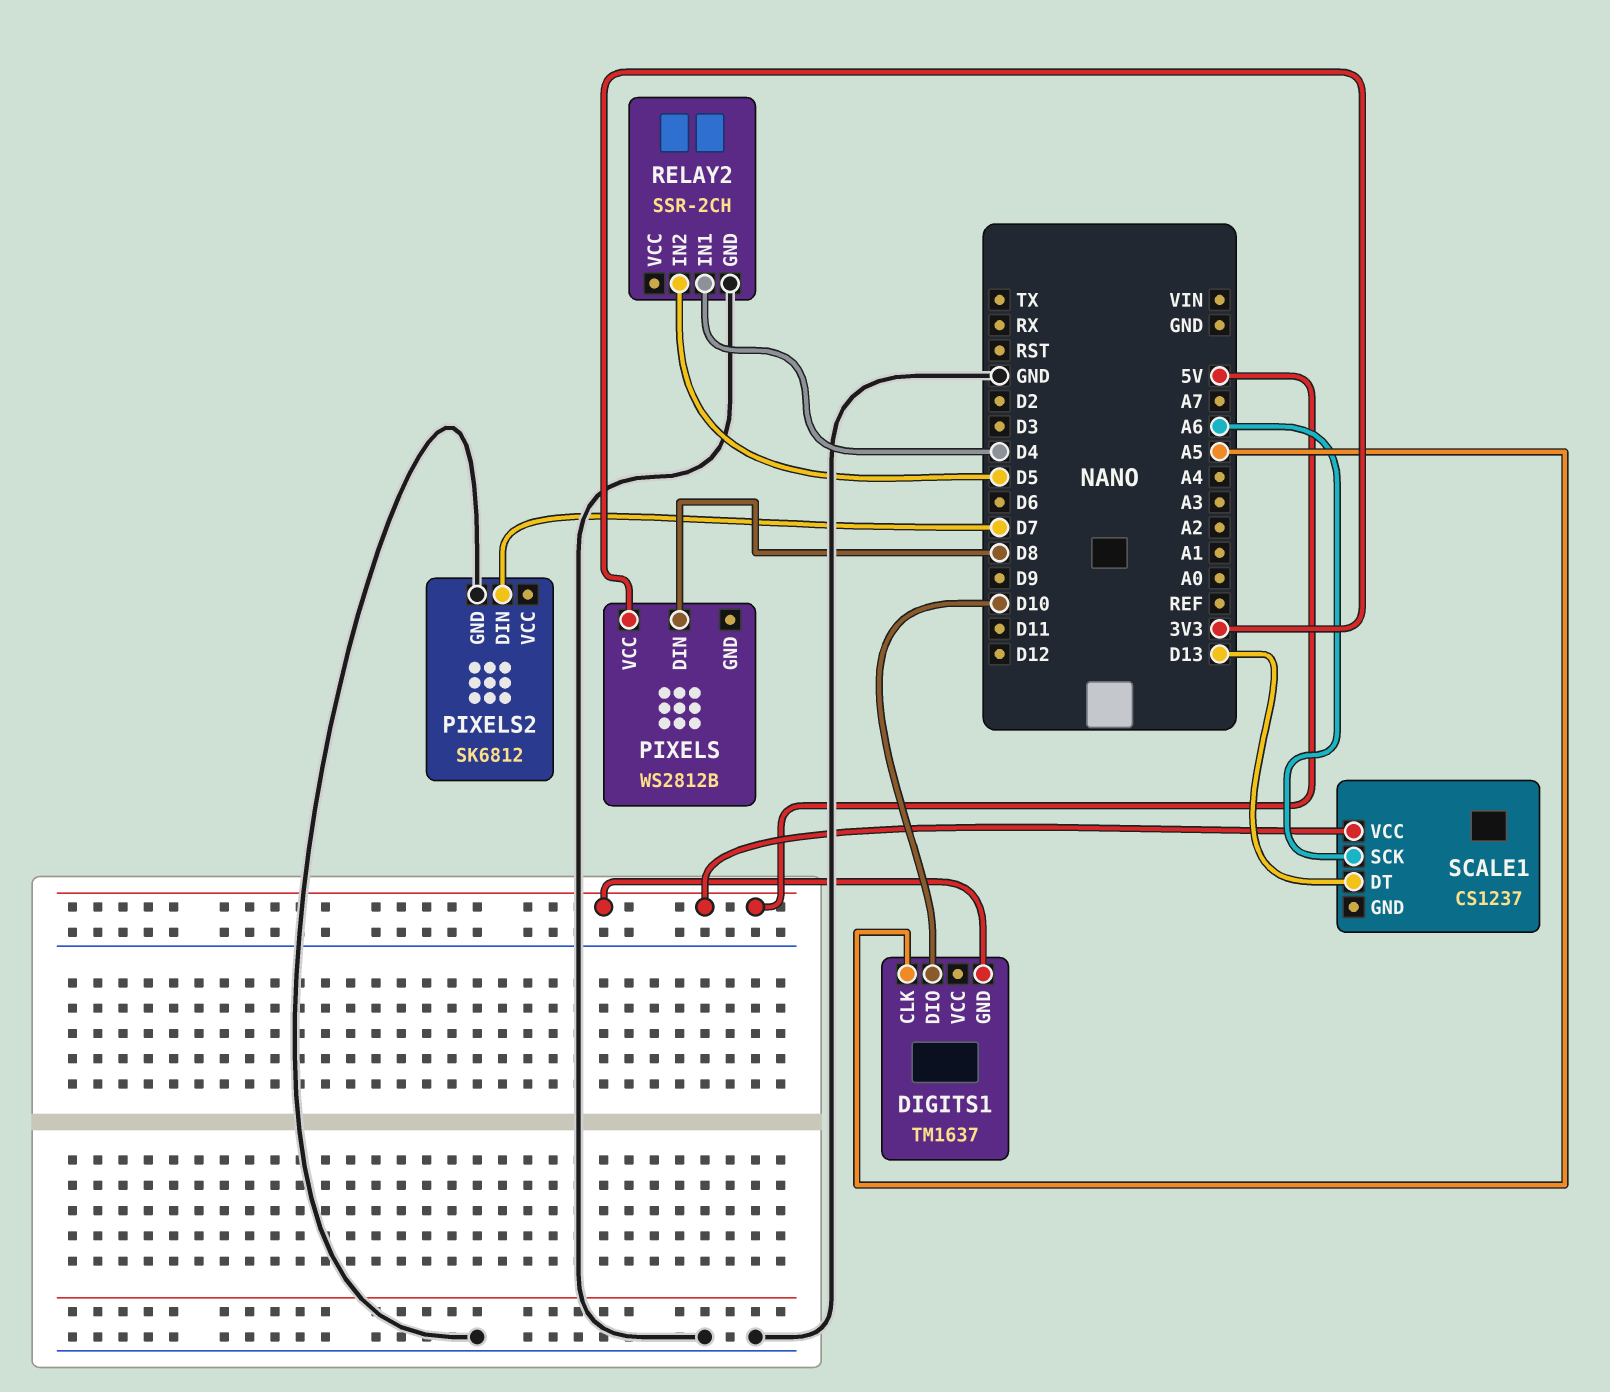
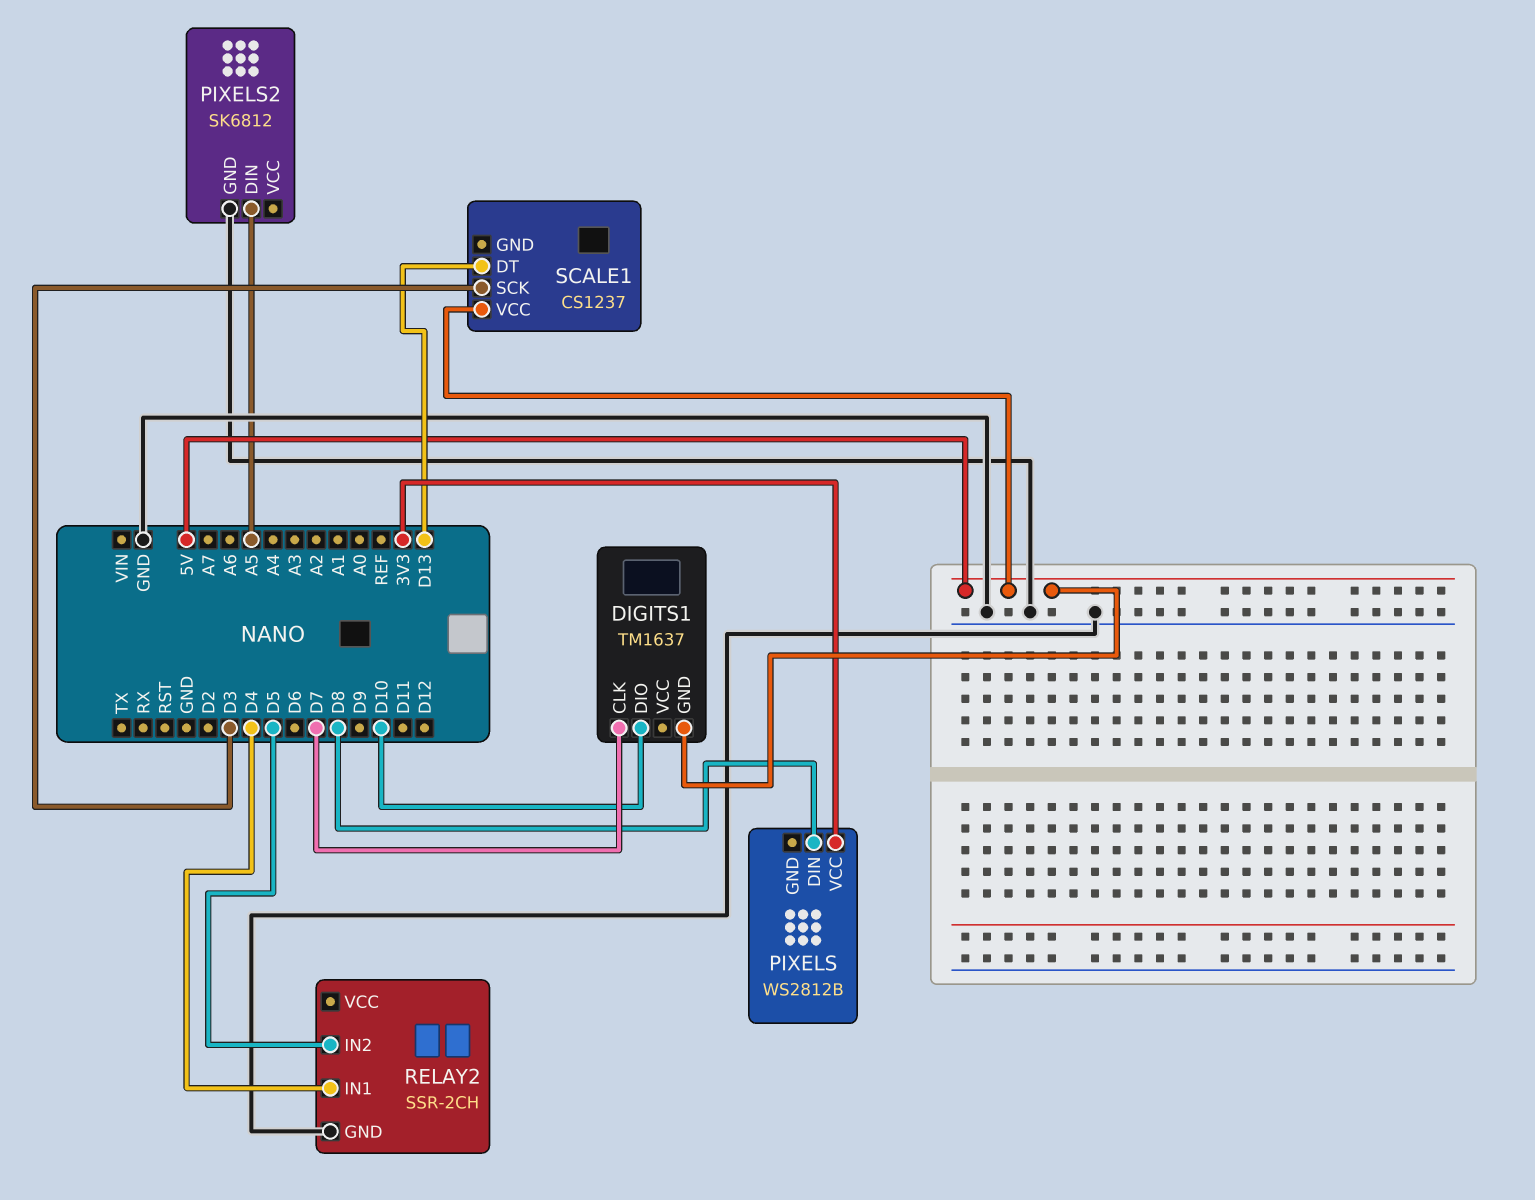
DIGITS1 pin CLK: A5 -> D7
PIXELS2 pin DIN: D7 -> A5
SCALE1 pin SCK: A6 -> D3

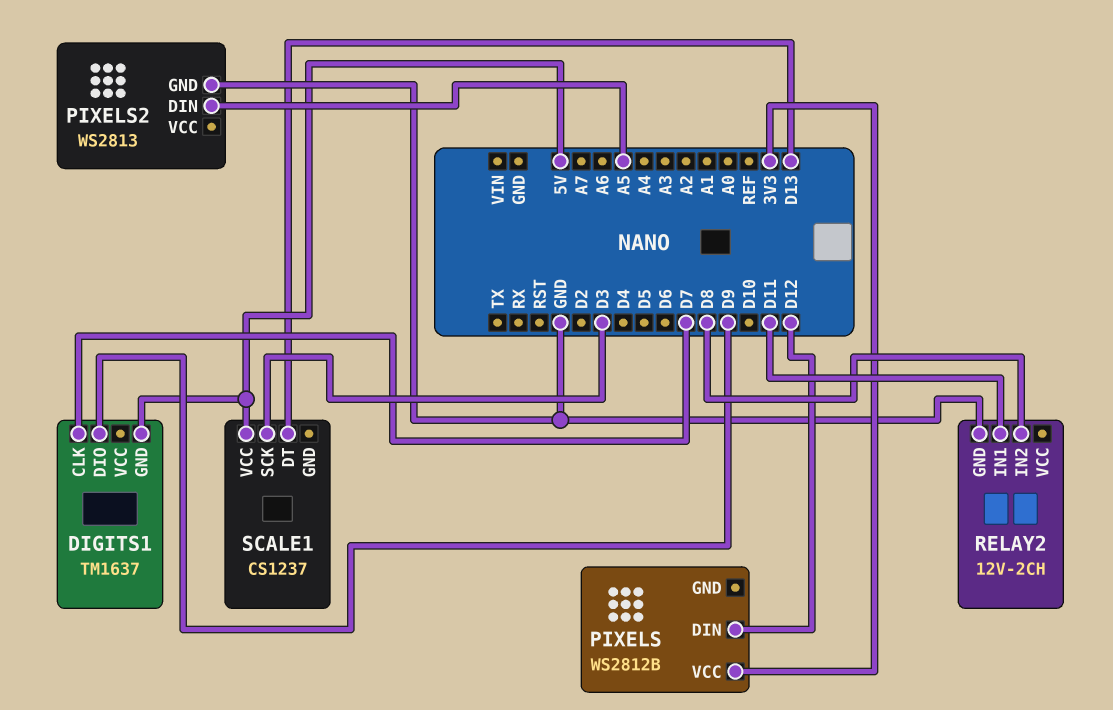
DIGITS1 pin DIO: D10 -> D9
PIXELS pin DIN: D8 -> D12
PIXELS2: SK6812 -> WS2813
RELAY2: SSR-2CH -> 12V-2CH
RELAY2 pin IN1: D4 -> D11
RELAY2 pin IN2: D5 -> D8

